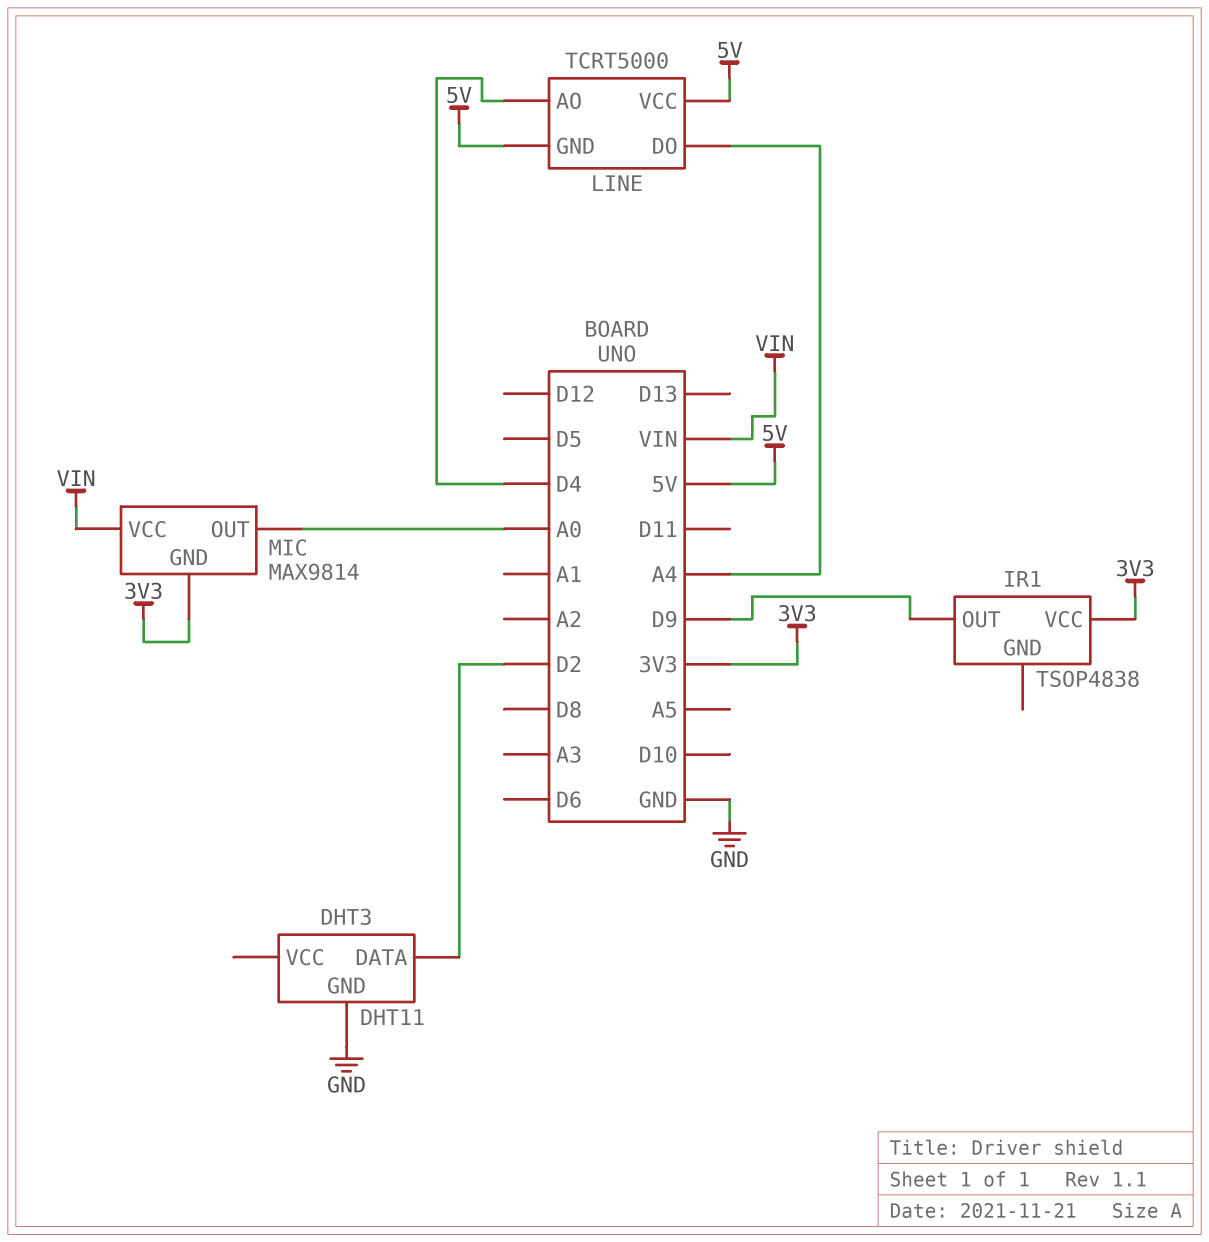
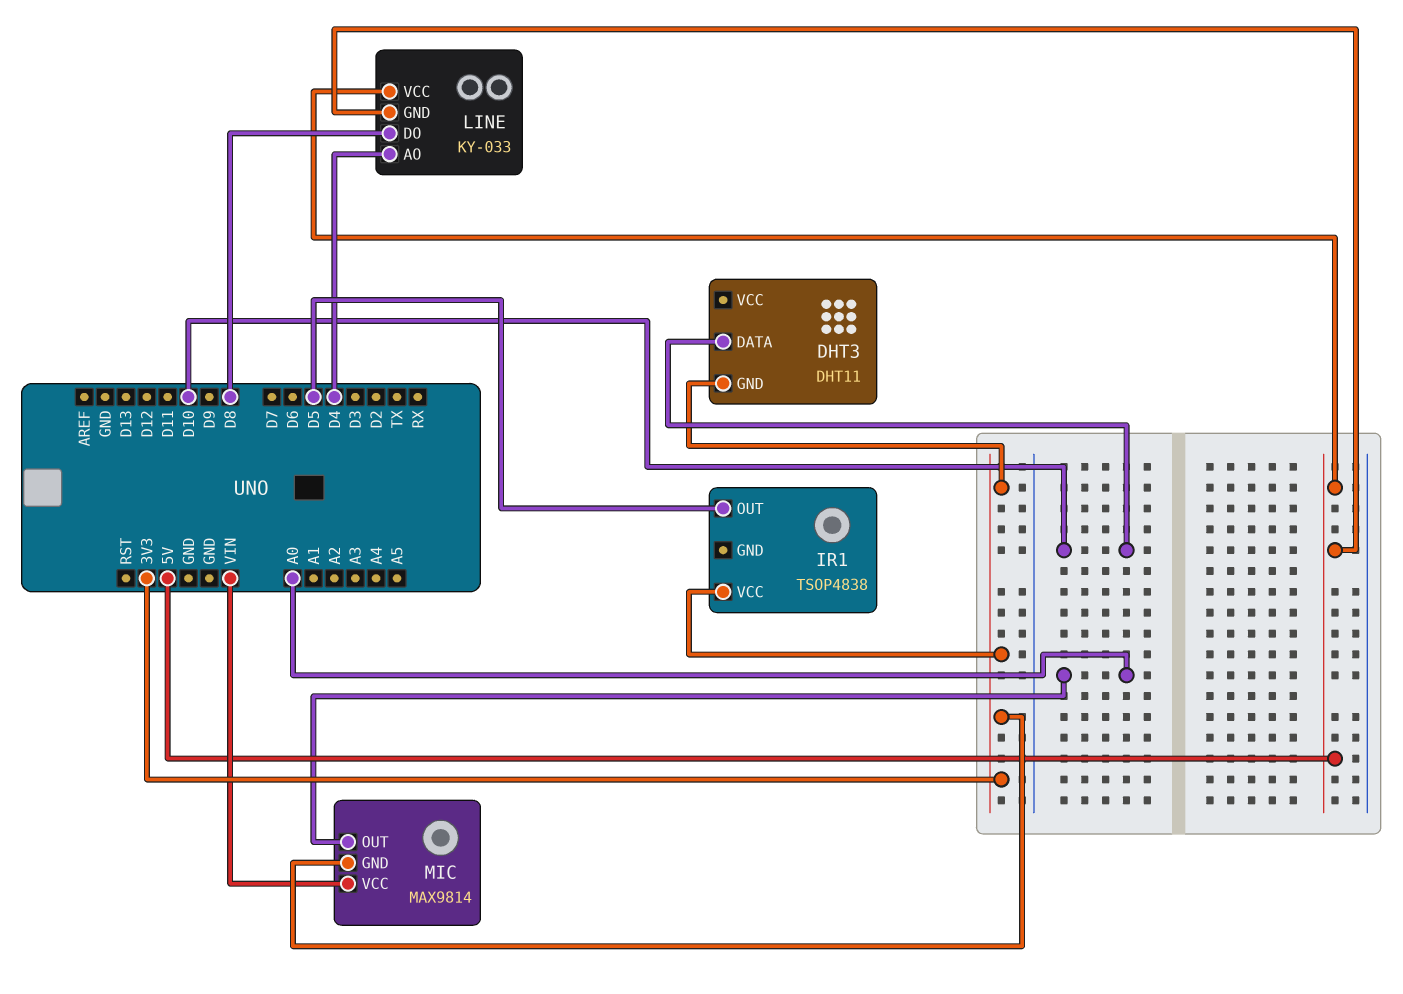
DHT3 pin DATA: D2 -> D10
DHT3 pin GND: GND -> 3V3
IR1 pin OUT: D9 -> D5
LINE: TCRT5000 -> KY-033
LINE pin DO: A4 -> D8

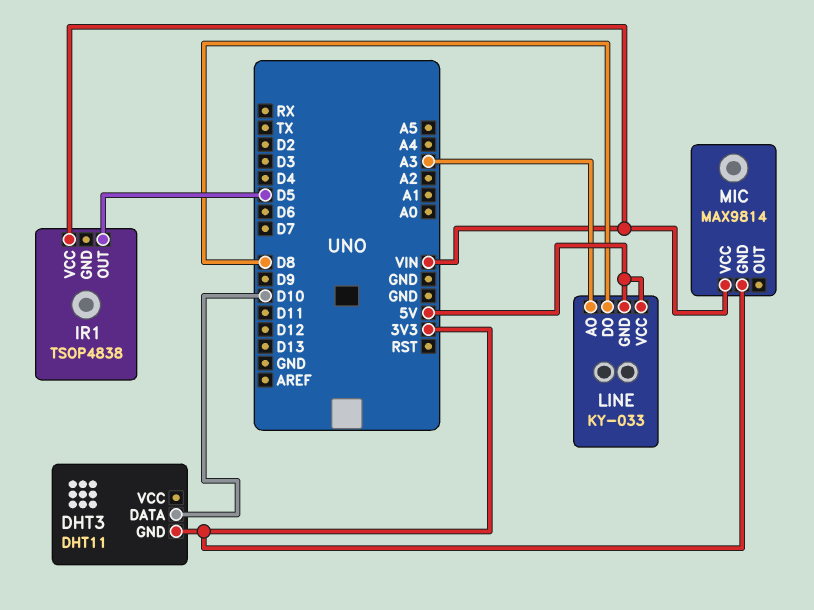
IR1 pin VCC: 3V3 -> VIN
LINE pin AO: D4 -> A3
MIC pin OUT: A0 -> none

